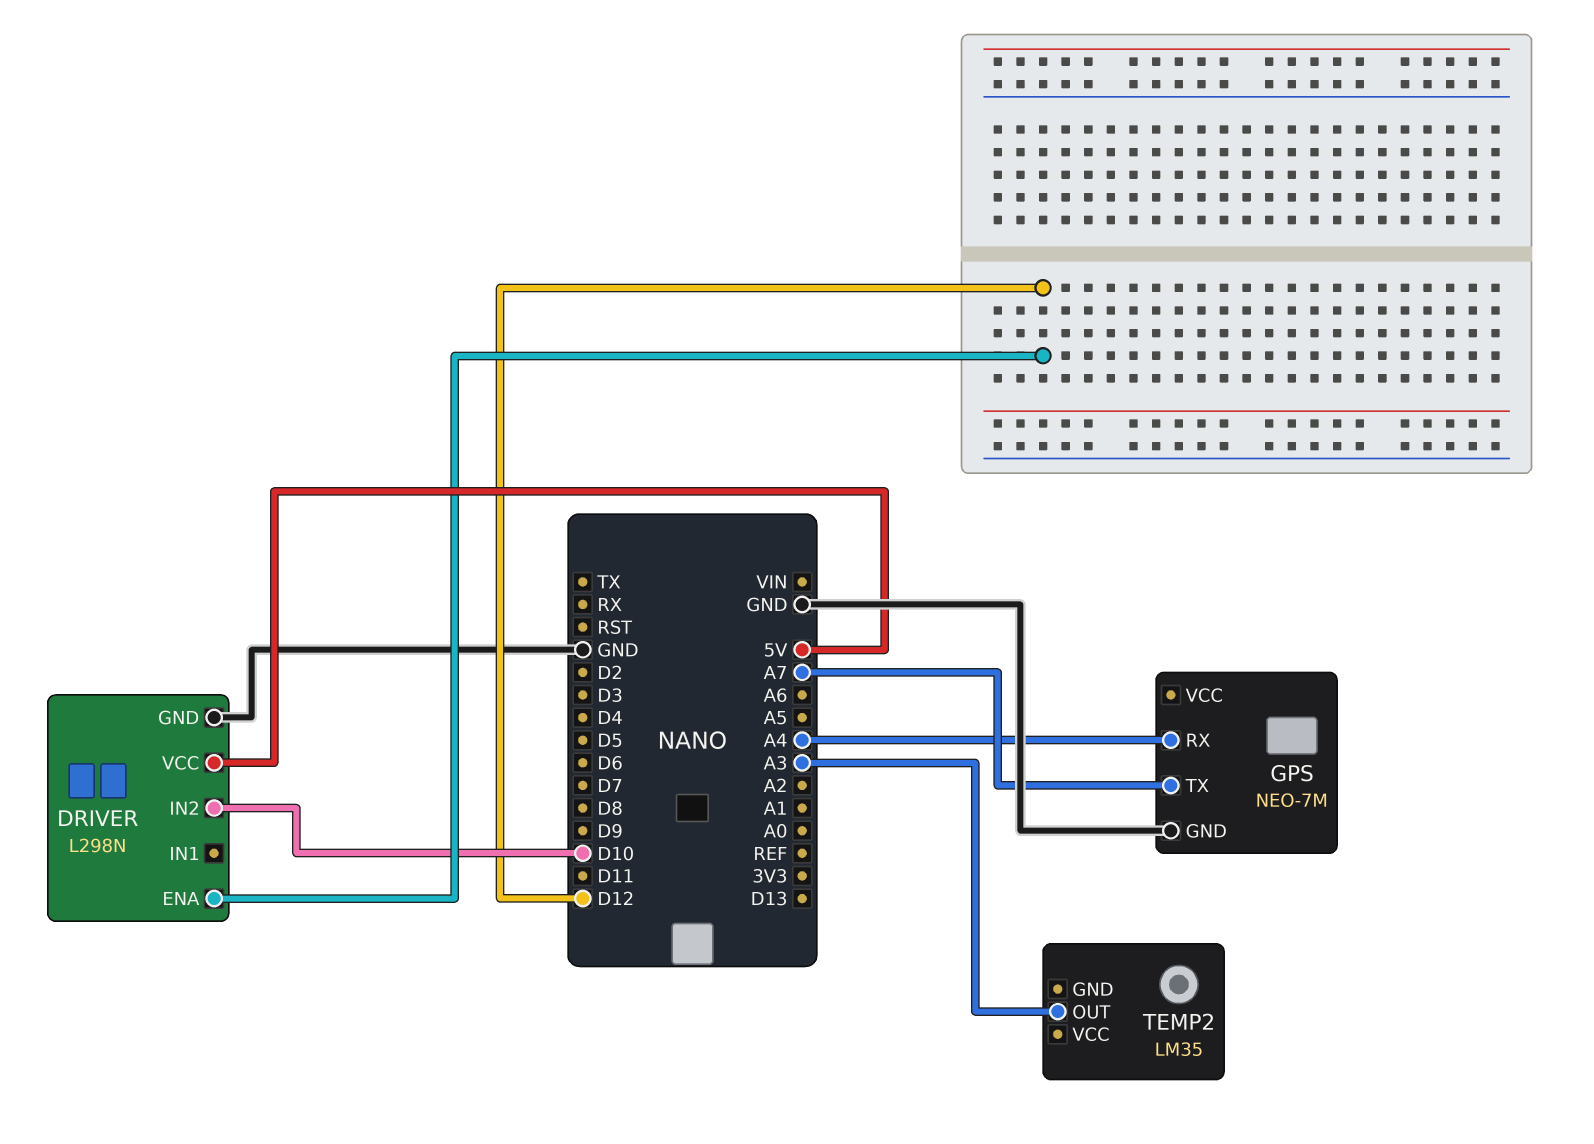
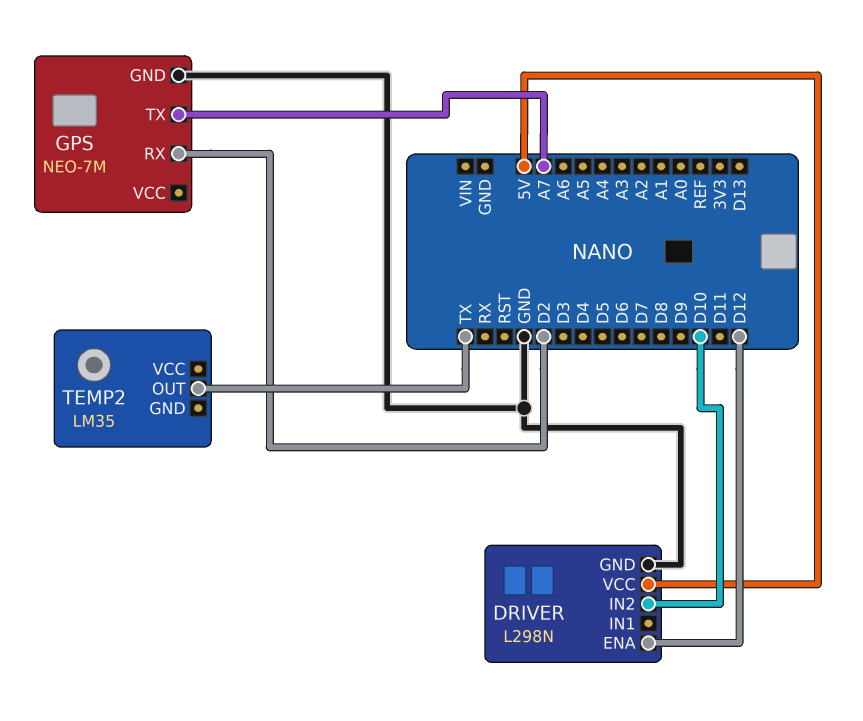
GPS pin RX: A4 -> D2
TEMP2 pin OUT: A3 -> TX

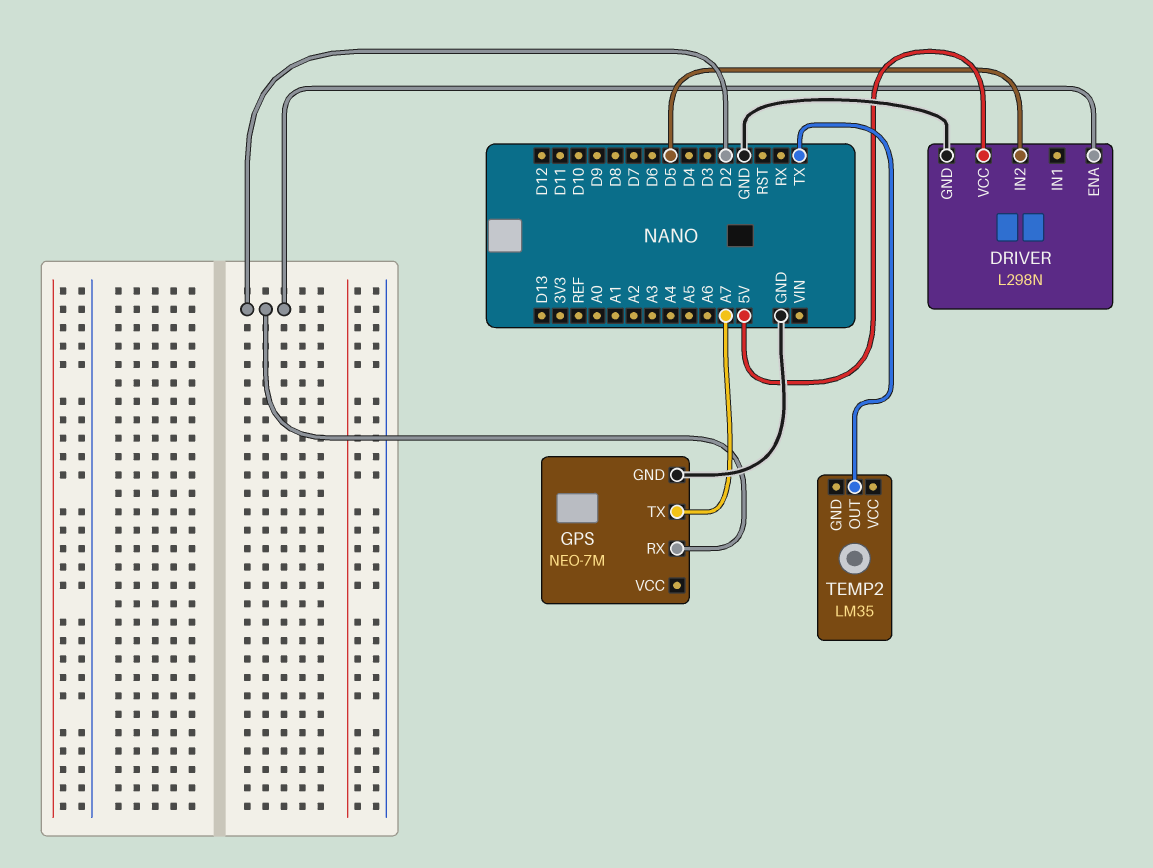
DRIVER pin ENA: D12 -> D2
DRIVER pin IN2: D10 -> D5

